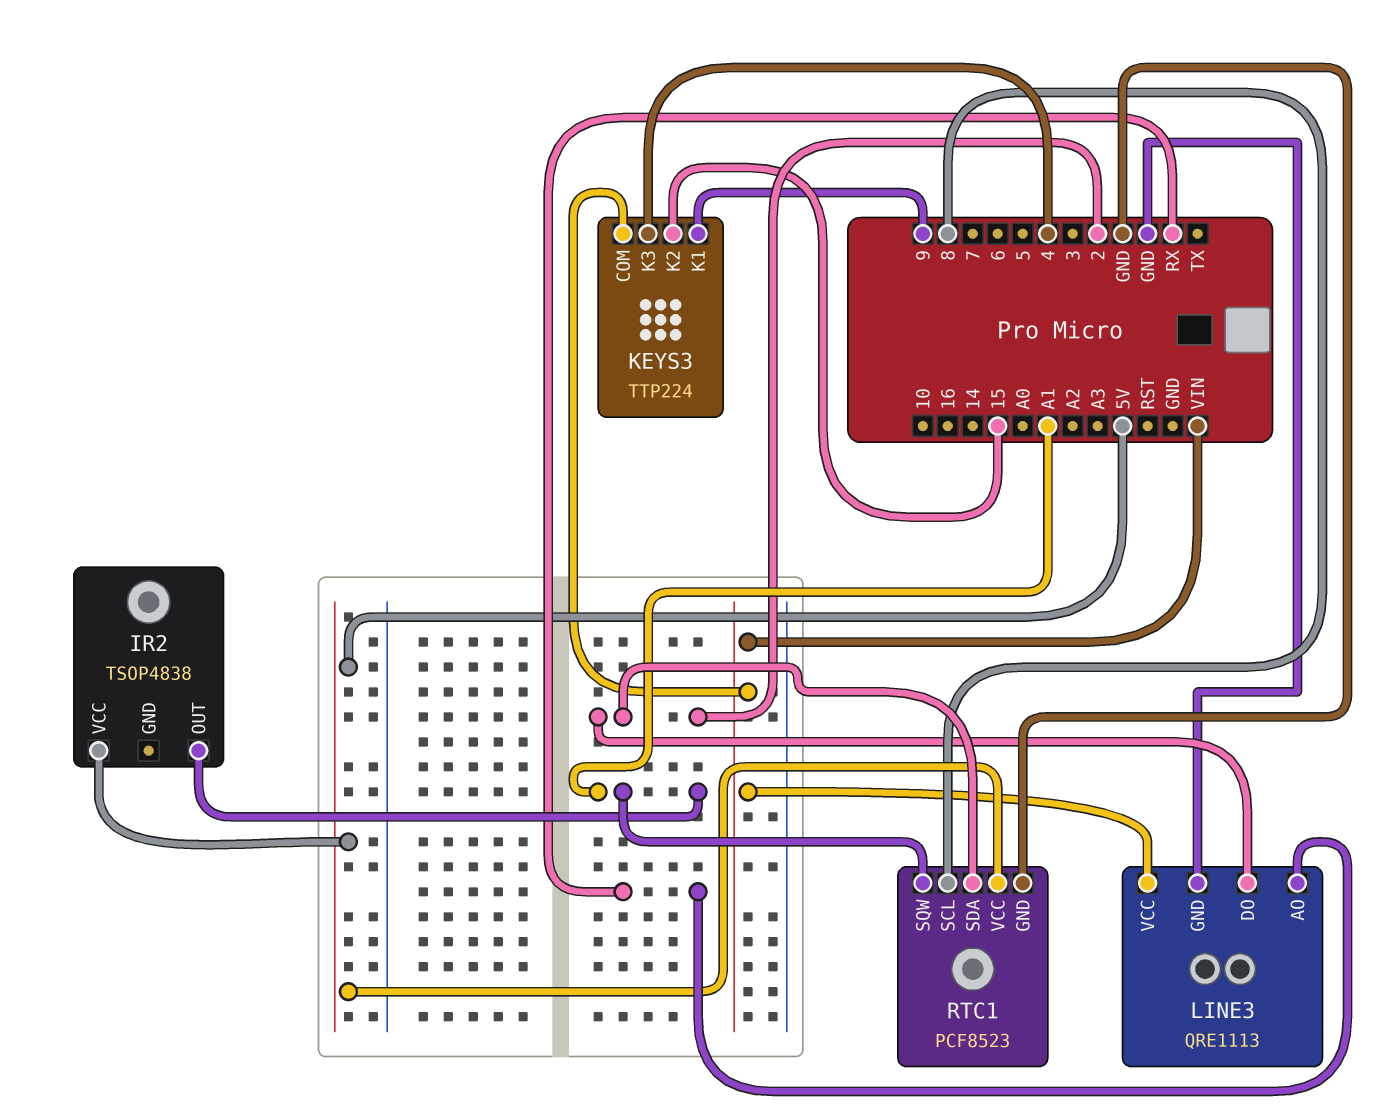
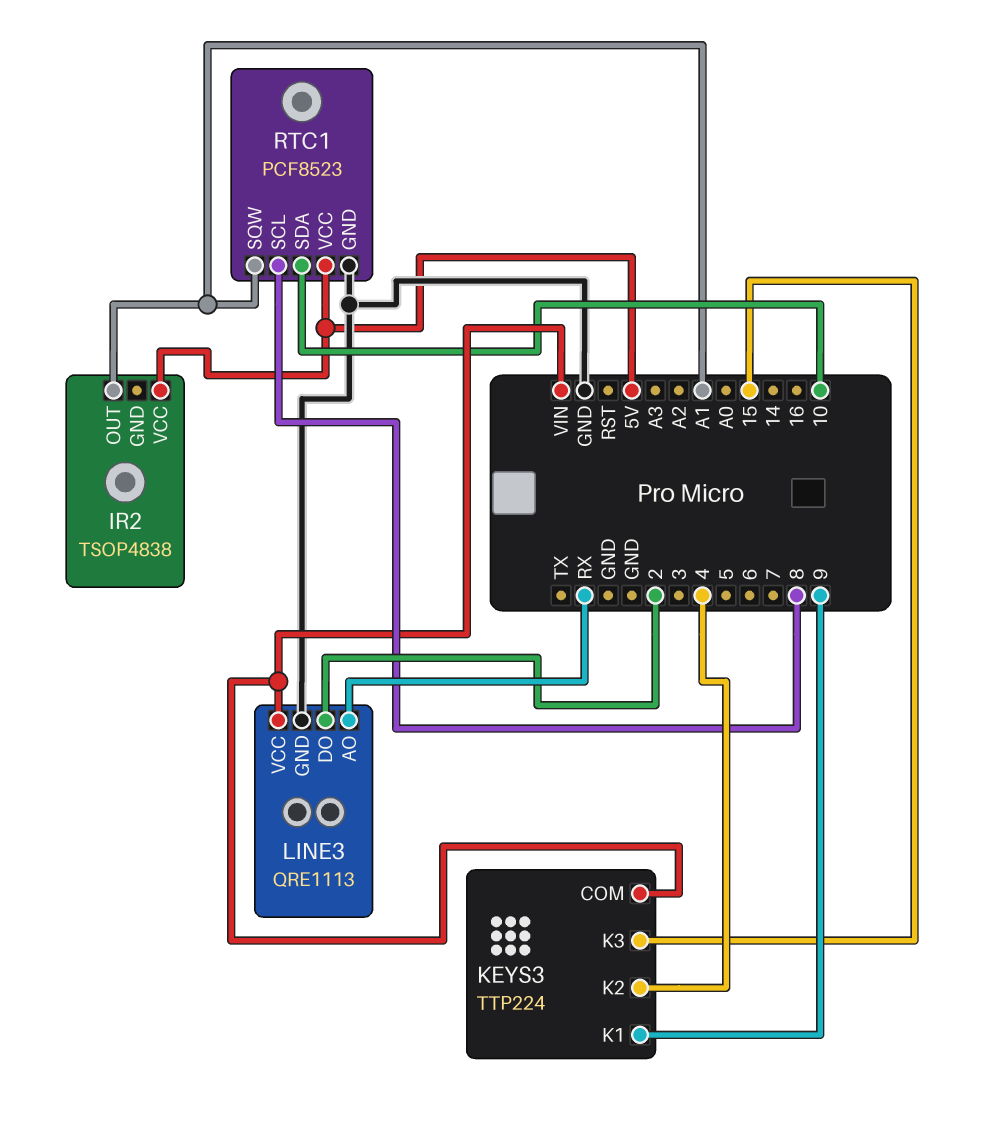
KEYS3 pin K2: 15 -> 4
KEYS3 pin K3: 4 -> 15
RTC1 pin SDA: 2 -> 10

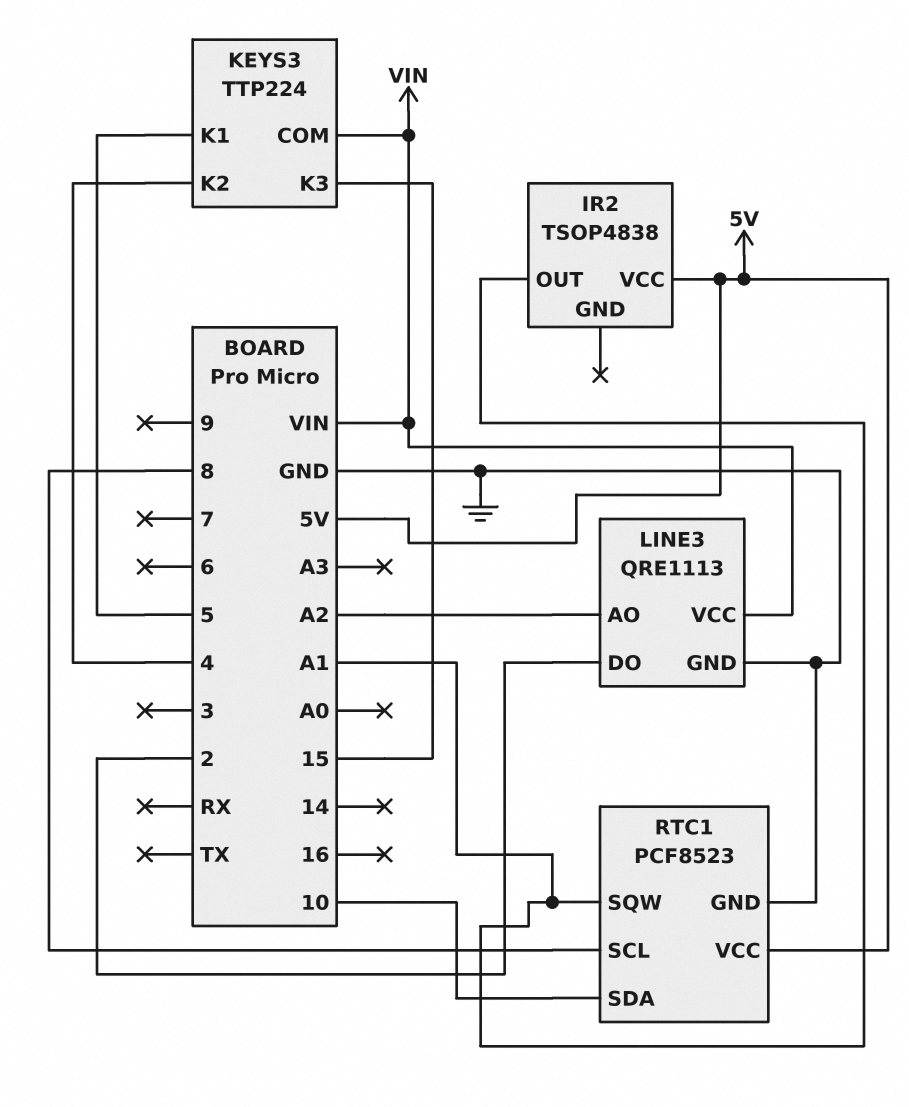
KEYS3 pin K1: 9 -> 5
LINE3 pin AO: RX -> A2

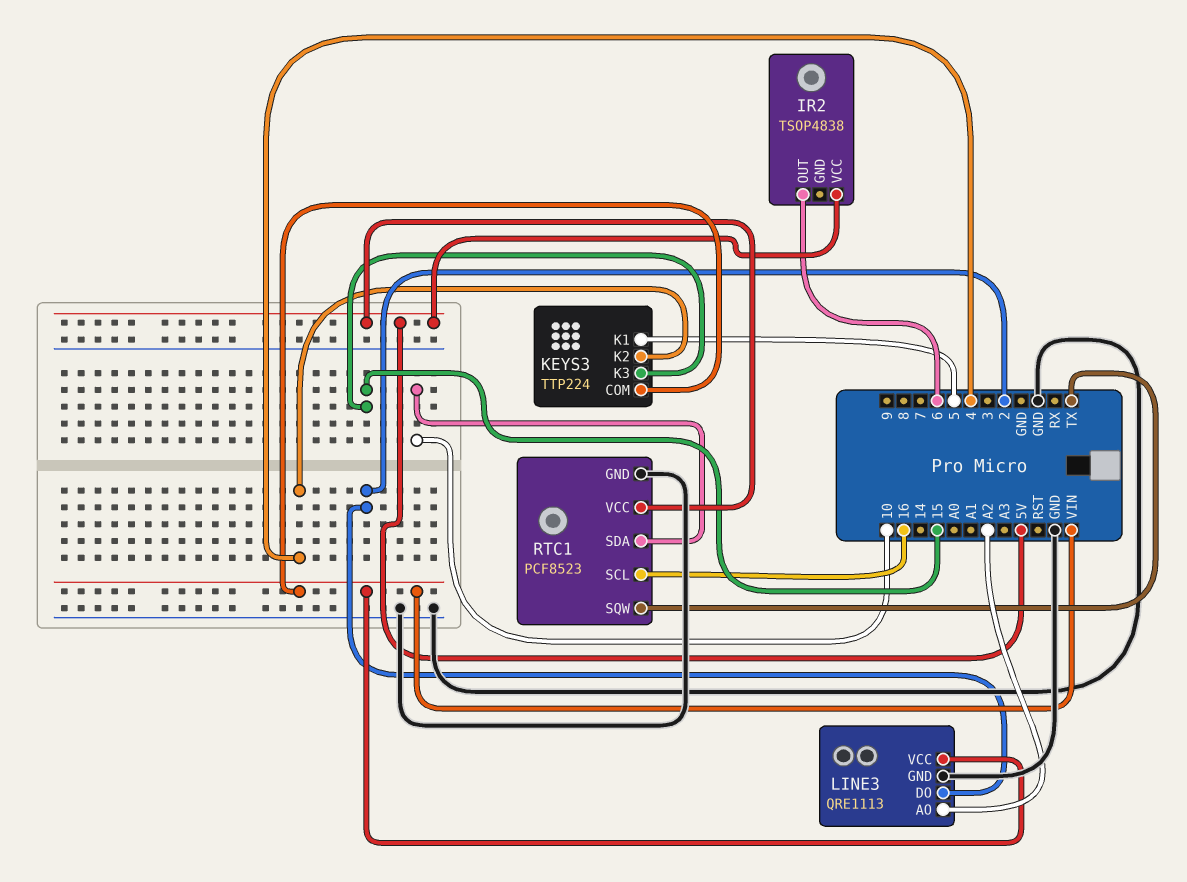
IR2 pin OUT: A1 -> 6
RTC1 pin SCL: 8 -> 16
RTC1 pin SQW: A1 -> TX

